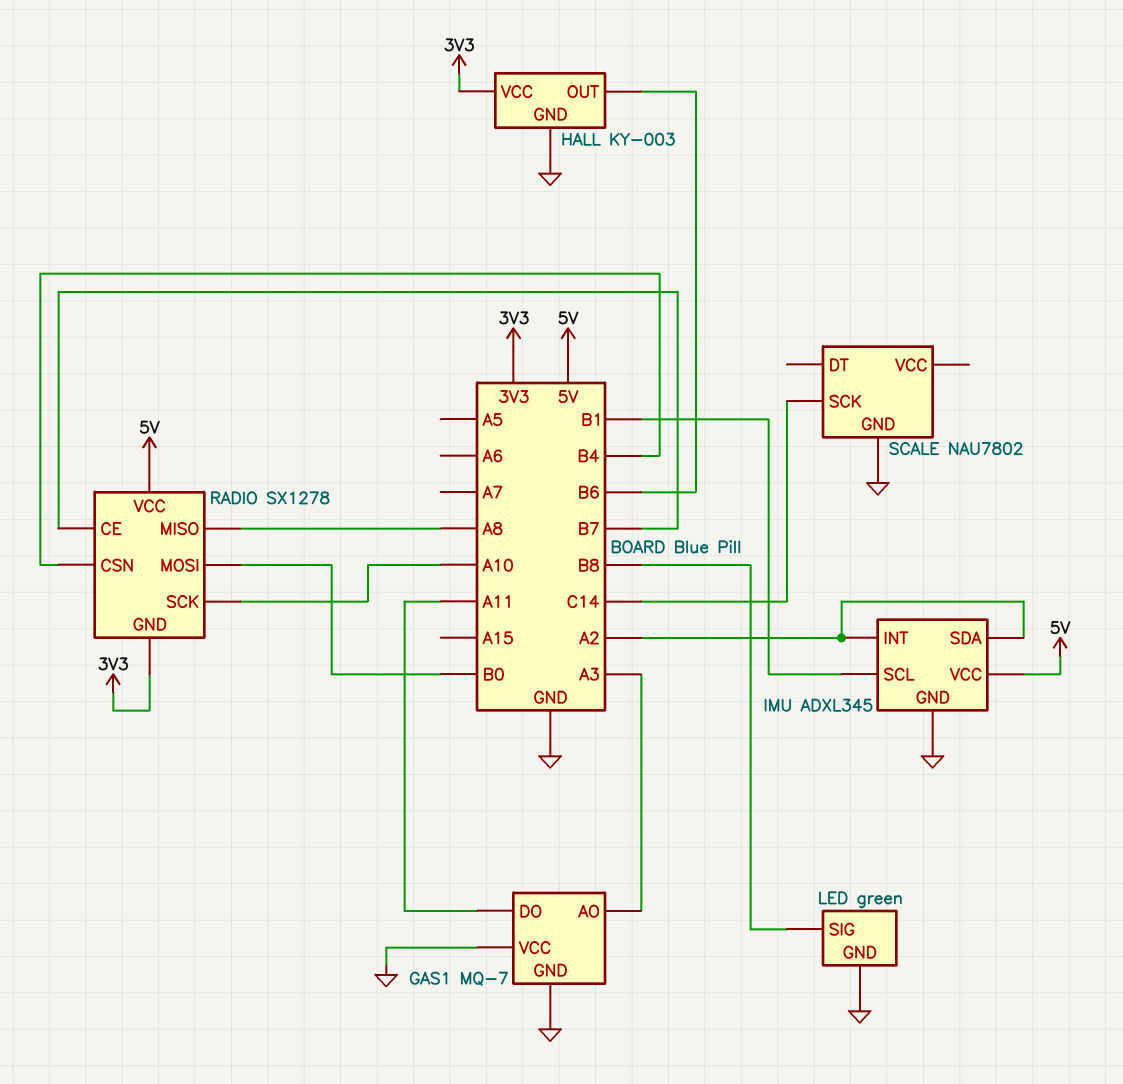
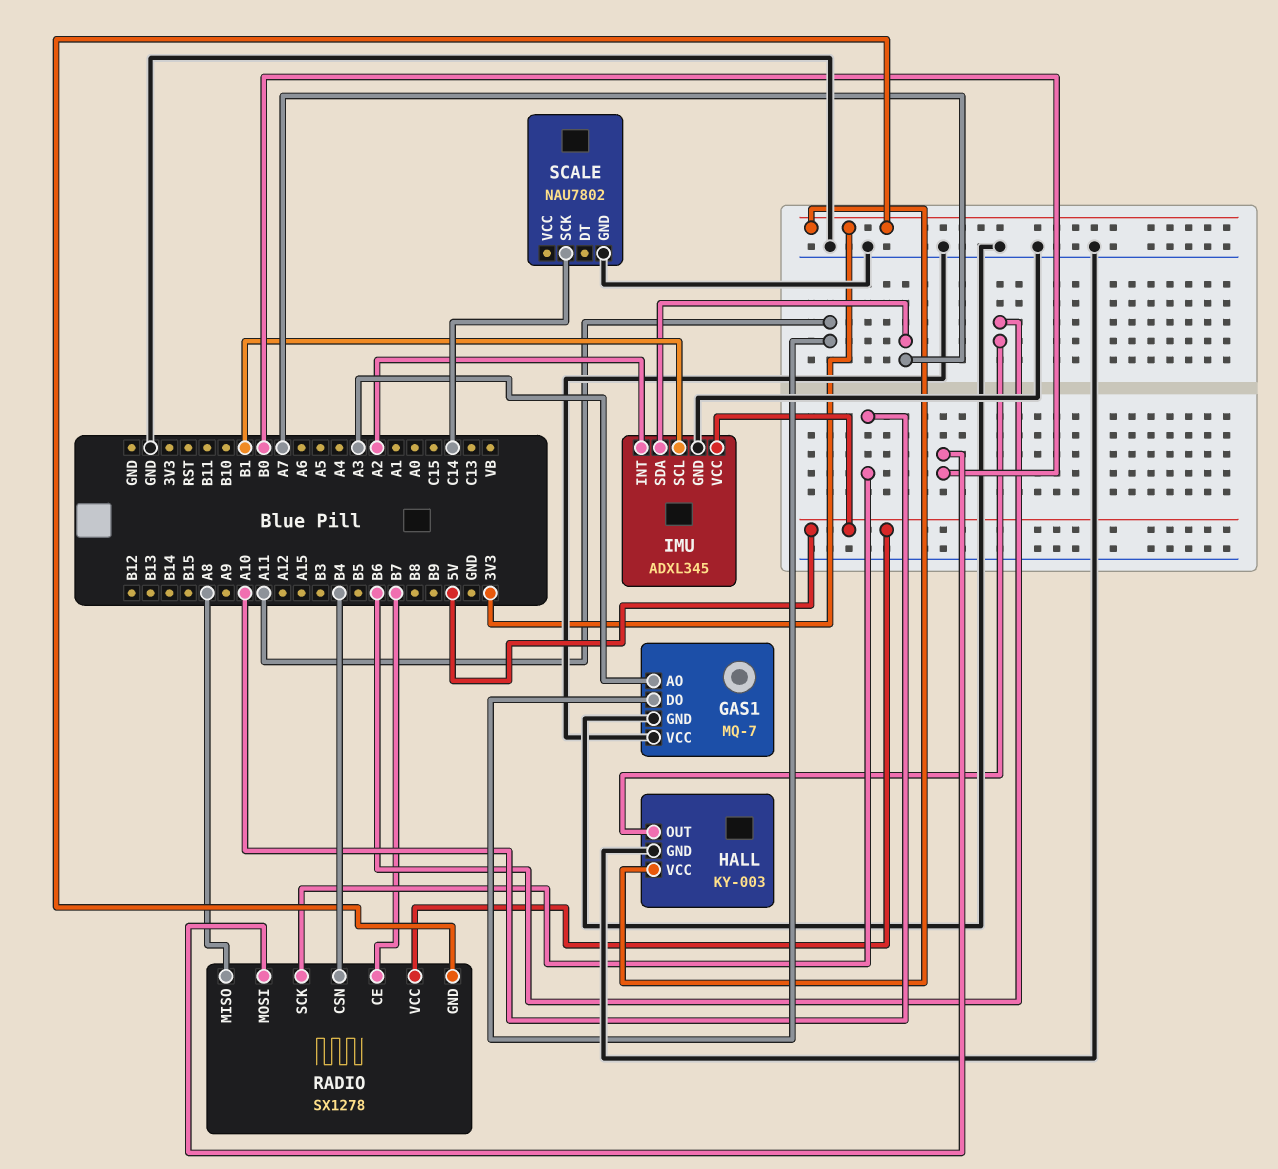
IMU pin SDA: A2 -> A7
LED: green -> none
LED pin GND: GND -> none
LED pin SIG: B8 -> none

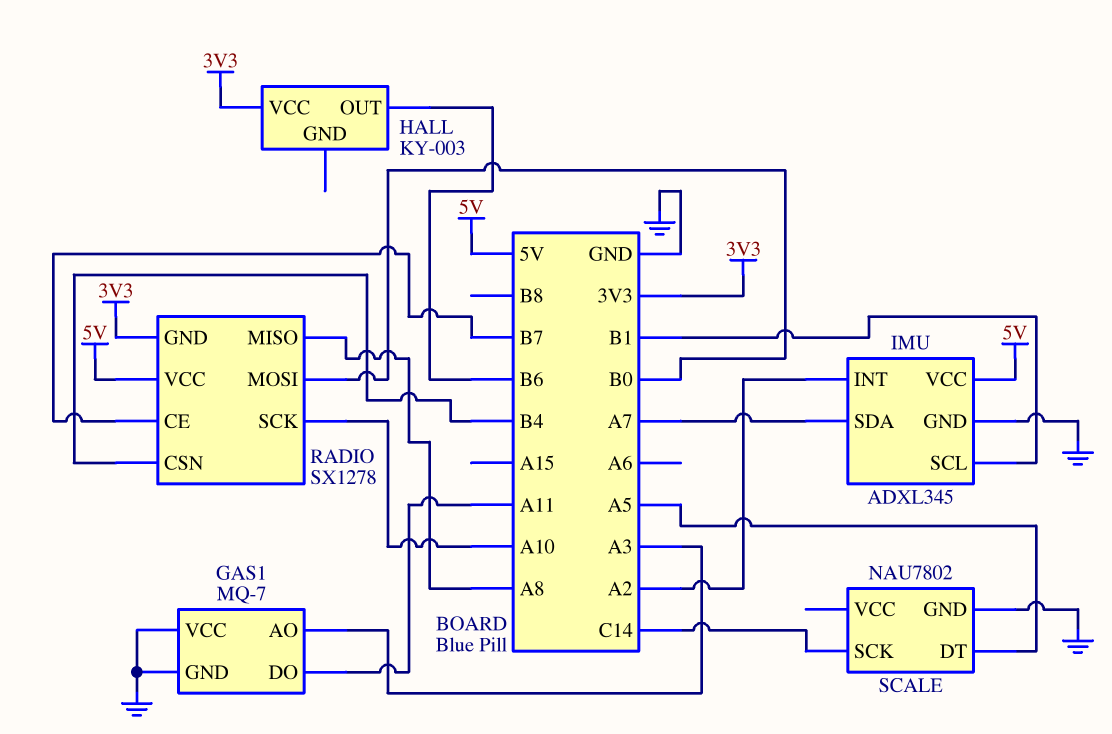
HALL pin GND: GND -> none
SCALE pin DT: none -> A5

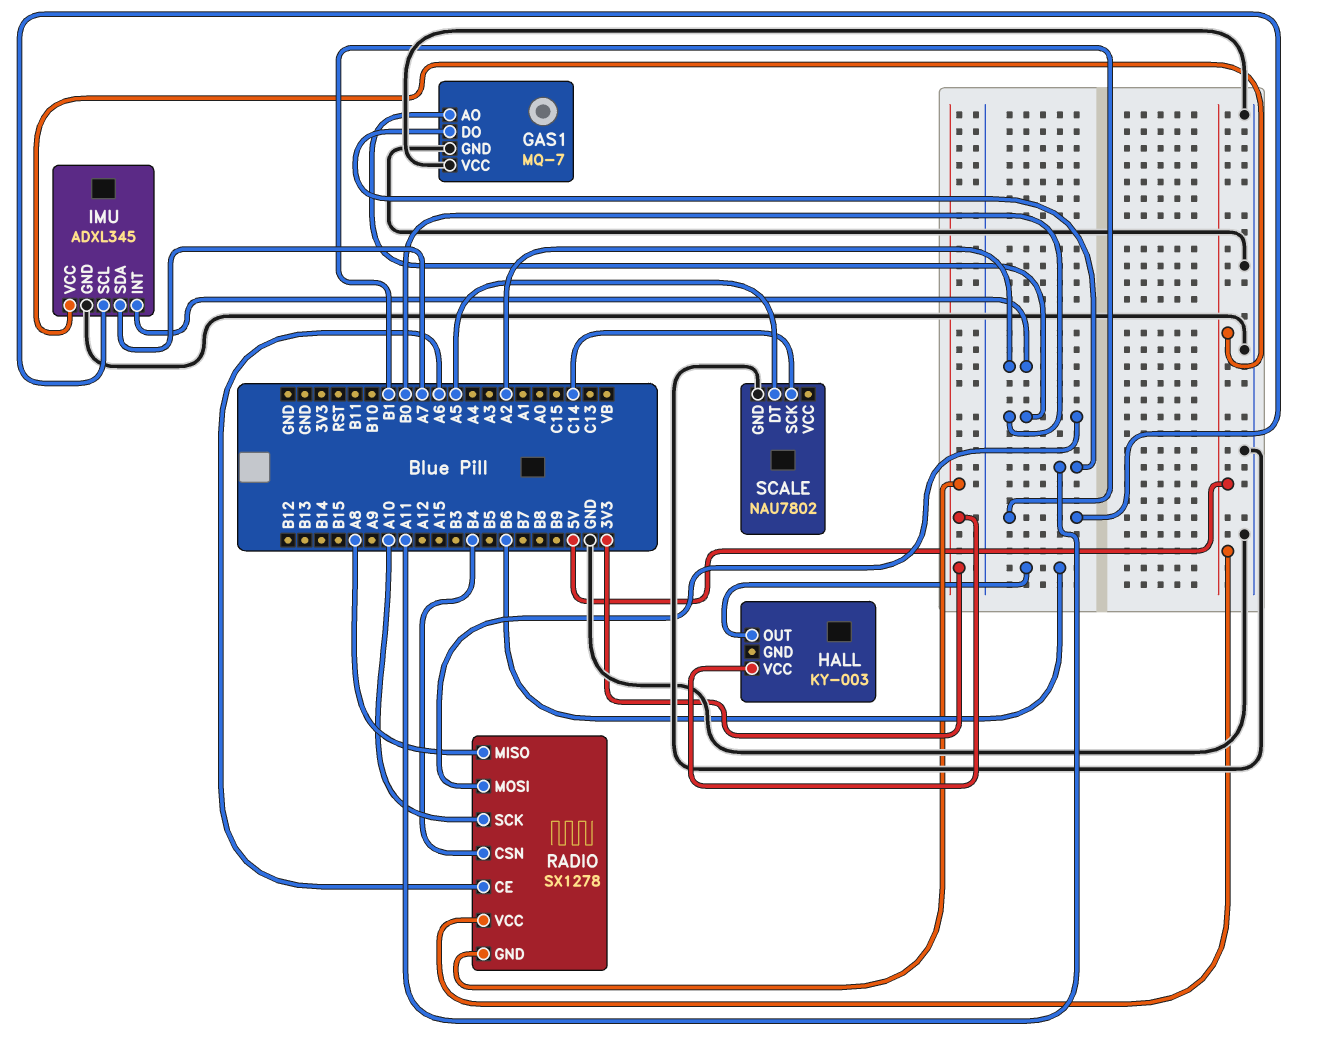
GAS1 pin AO: A3 -> B0
RADIO pin CE: B7 -> A6

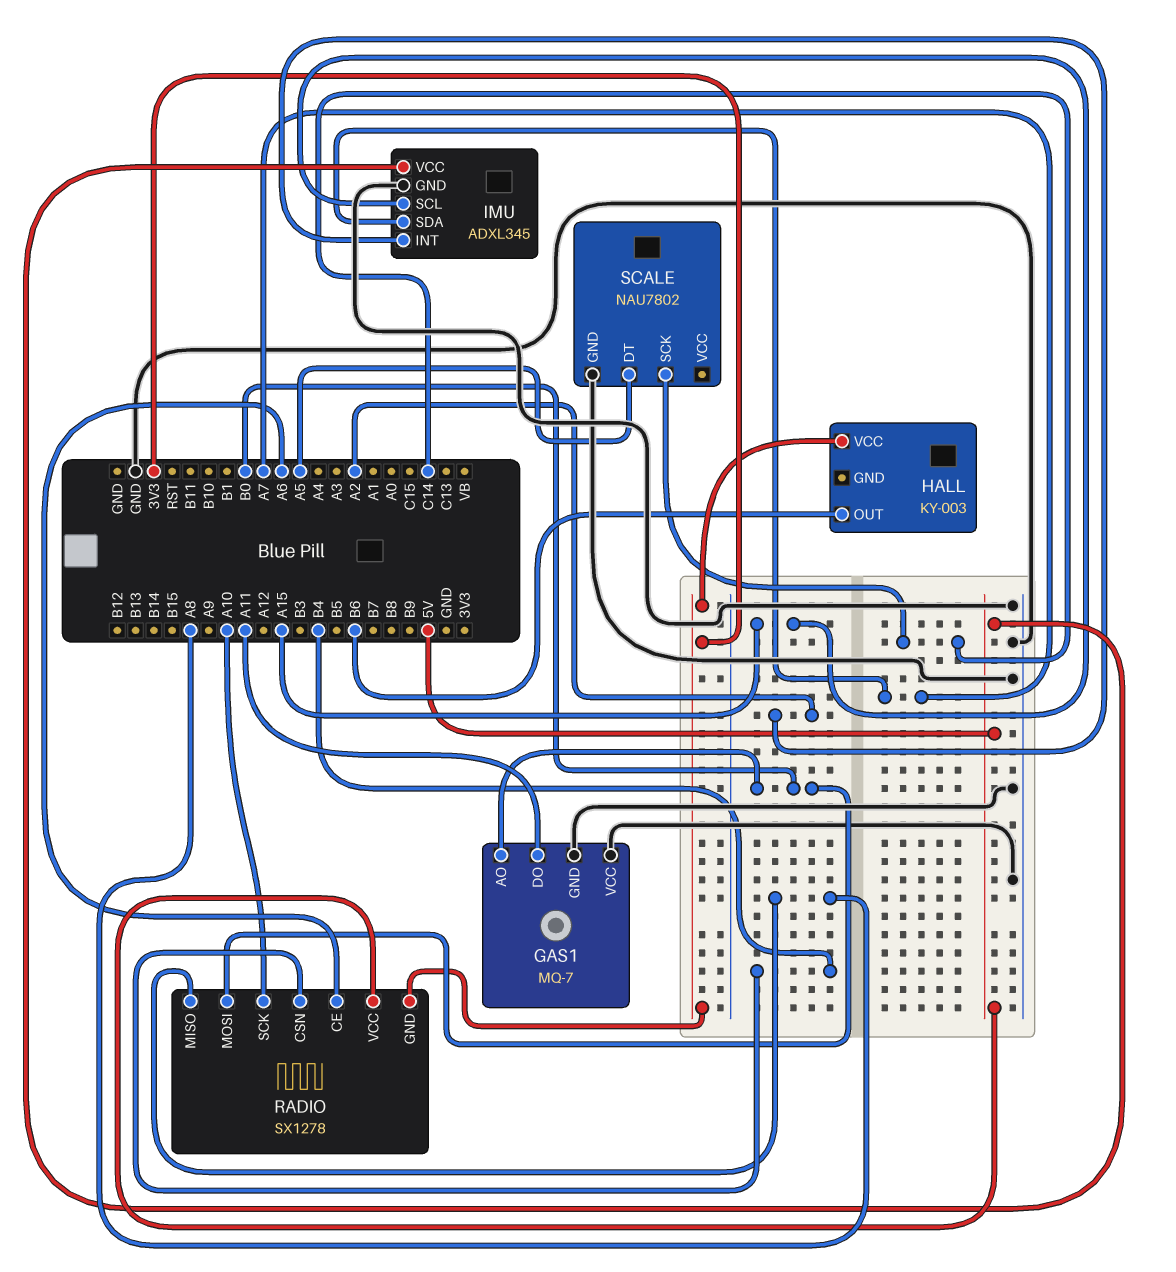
IMU pin SCL: B1 -> A15

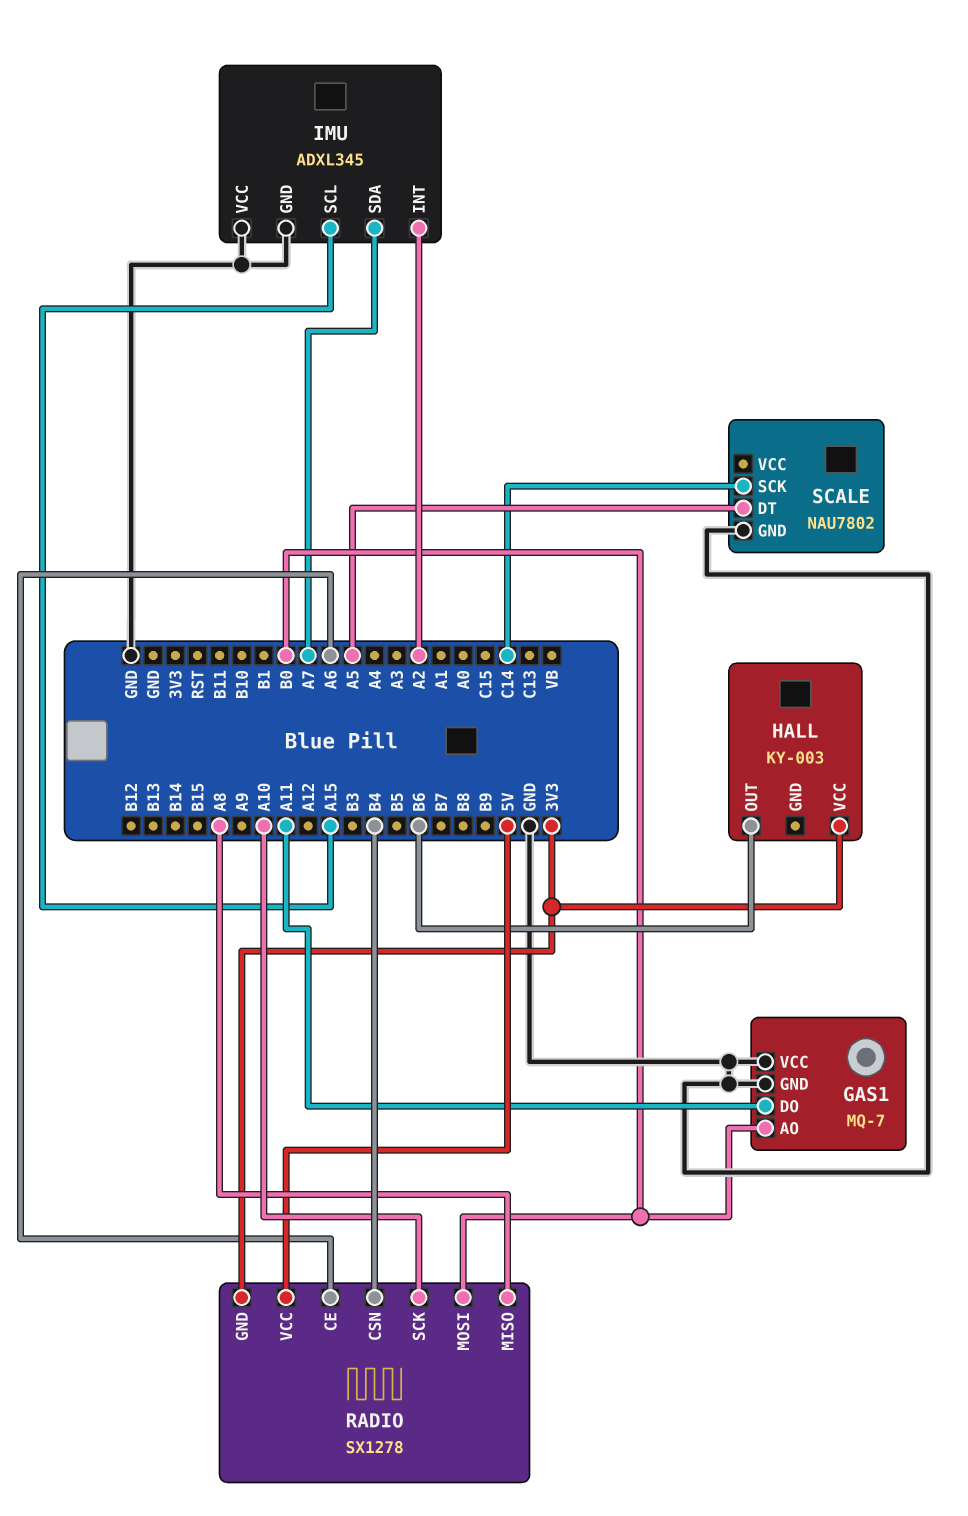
IMU pin VCC: 5V -> GND

